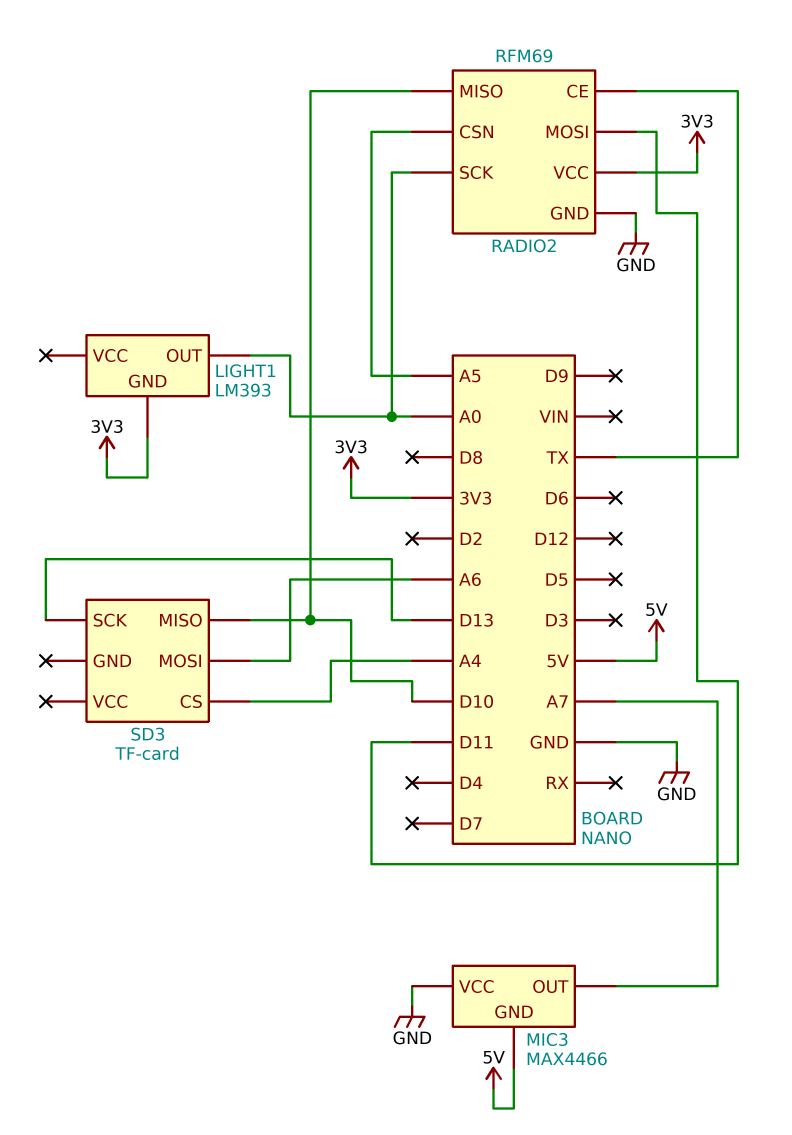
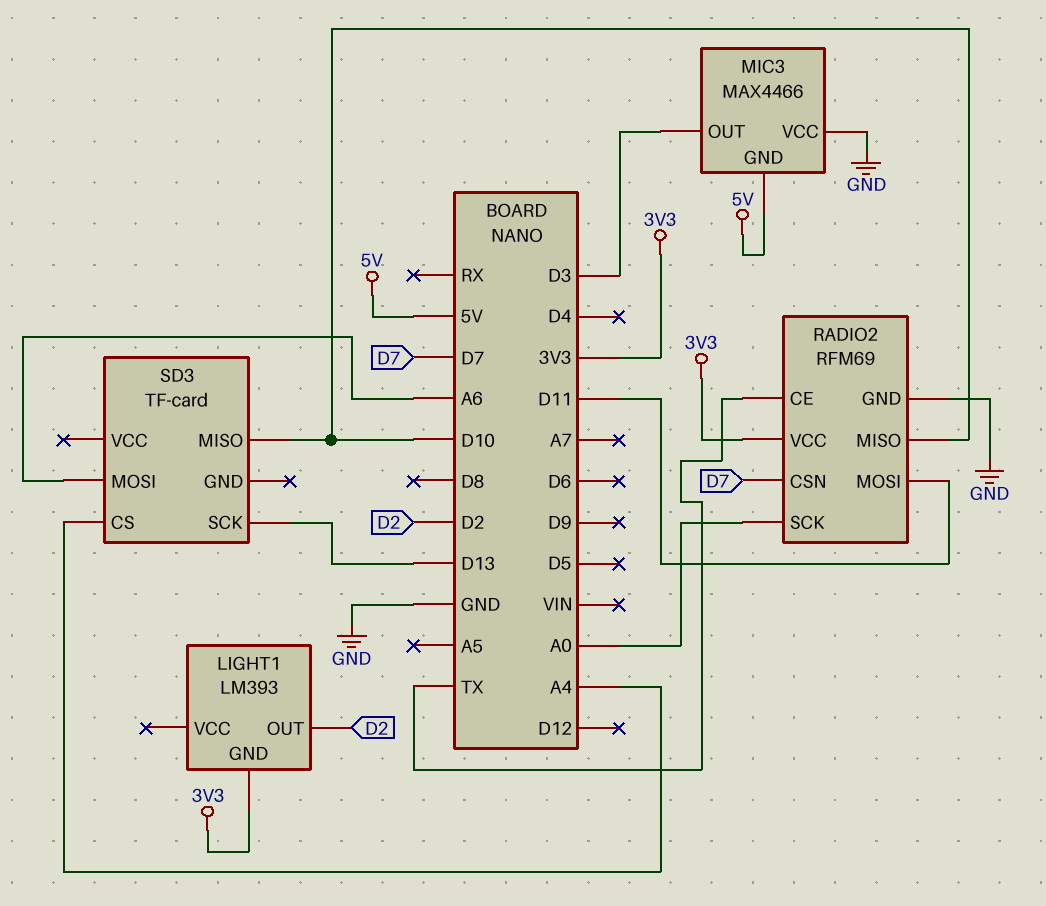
LIGHT1 pin OUT: A0 -> D2
MIC3 pin OUT: A7 -> D3
RADIO2 pin CSN: A5 -> D7

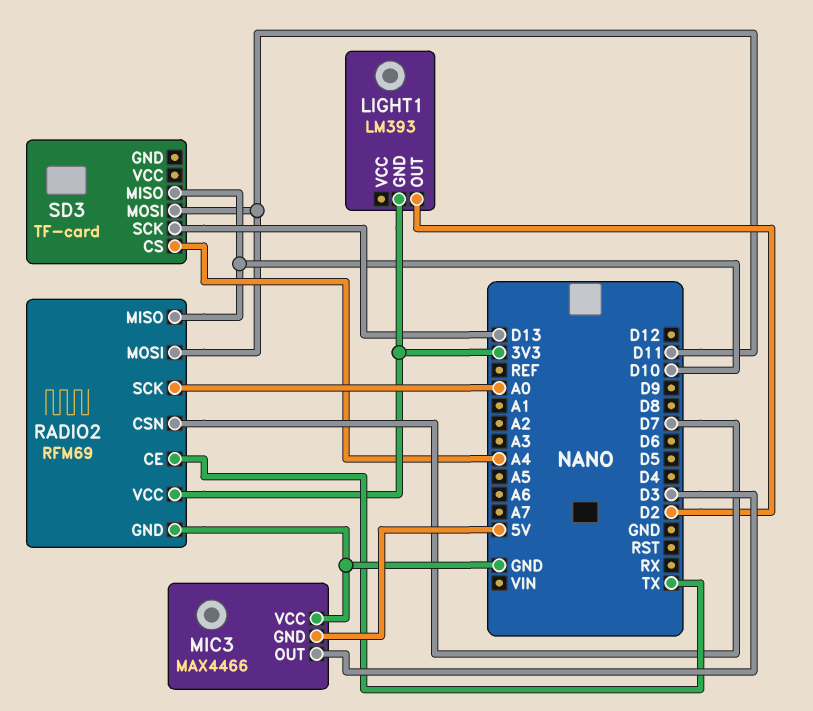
SD3 pin MOSI: A6 -> D11

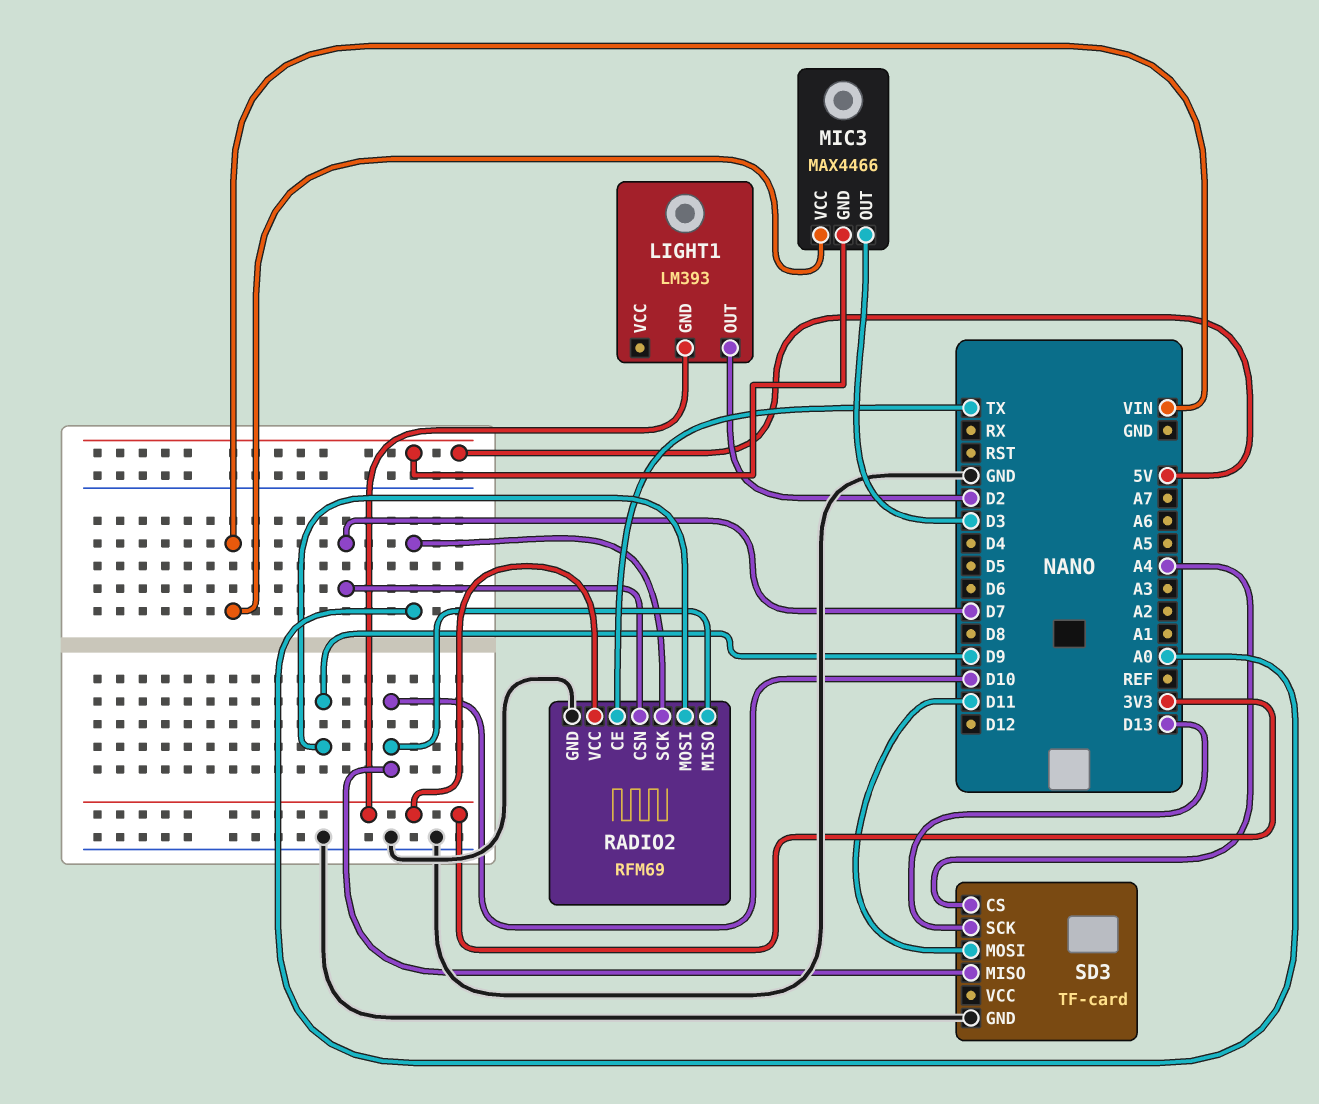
MIC3 pin VCC: GND -> VIN
RADIO2 pin MOSI: D11 -> D9
SD3 pin GND: none -> GND

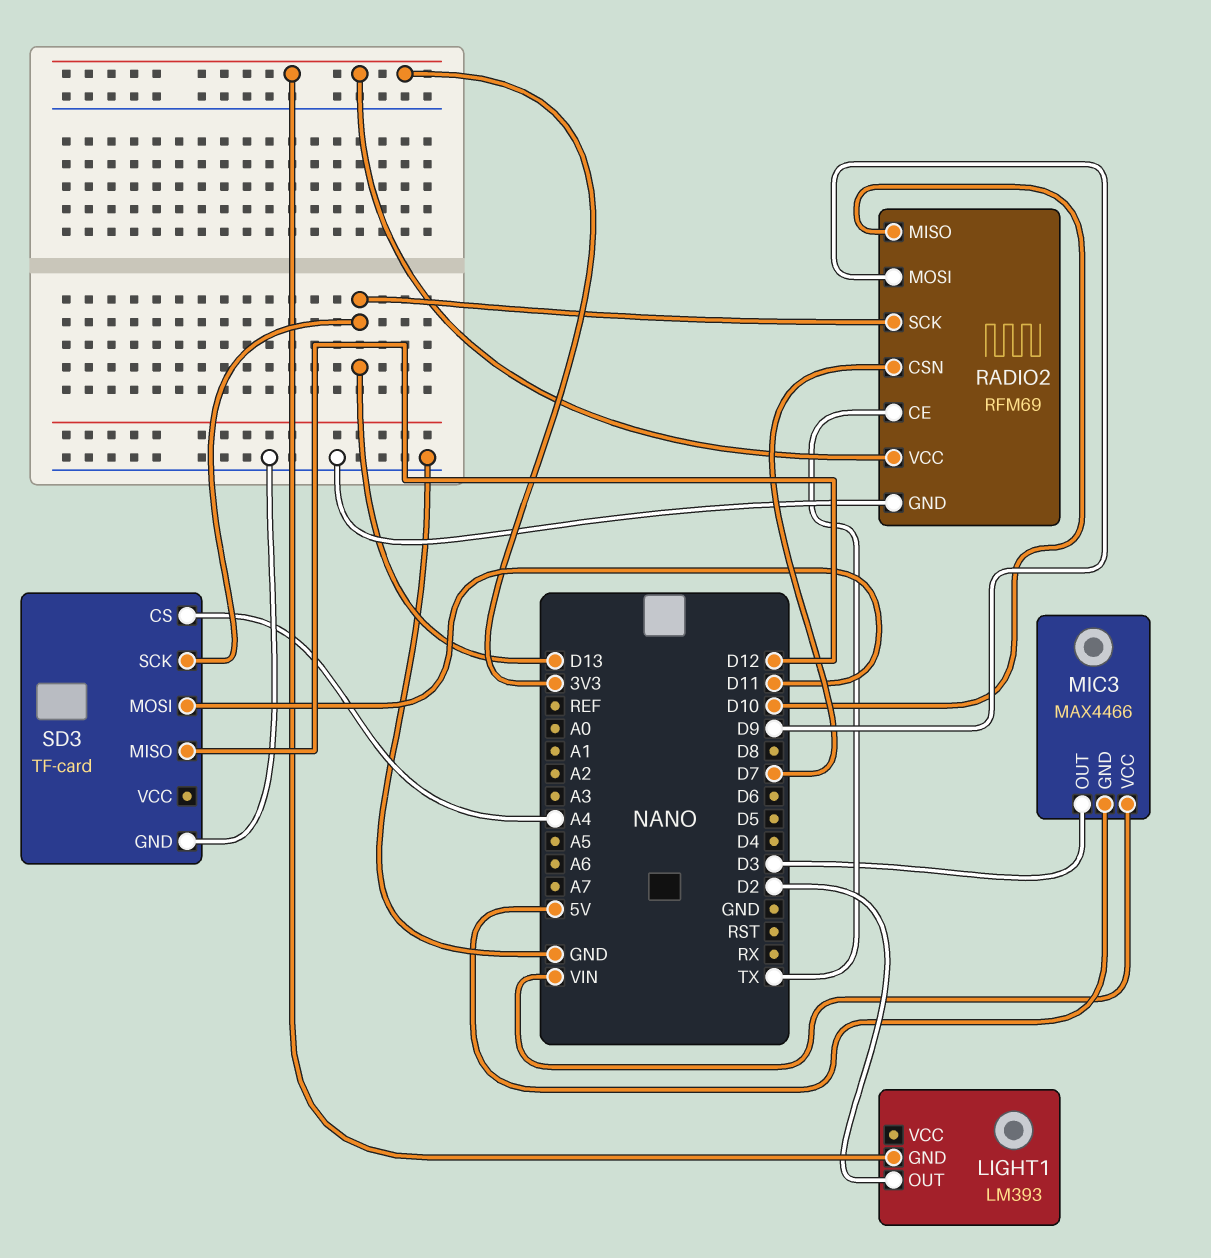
RADIO2 pin SCK: A0 -> D13
SD3 pin MISO: D10 -> D12

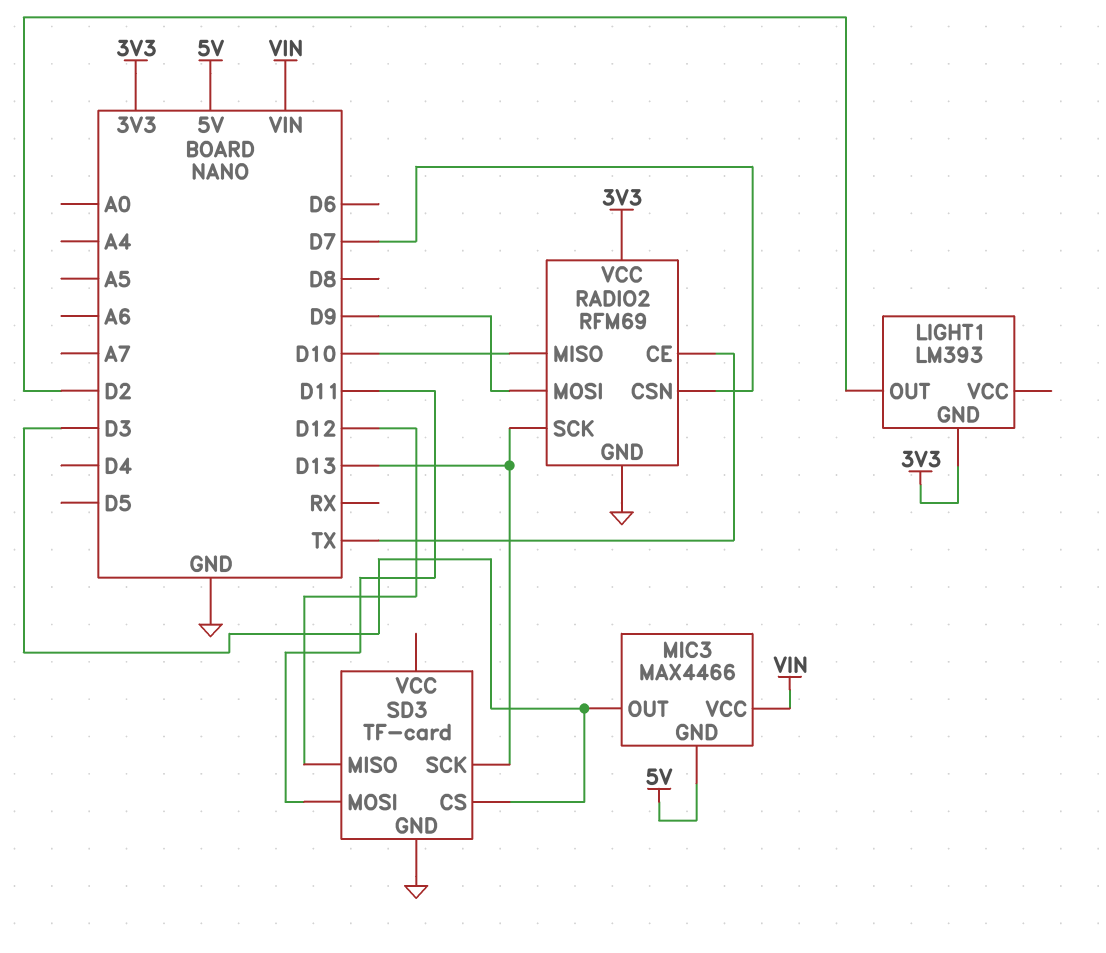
SD3 pin CS: A4 -> D3

